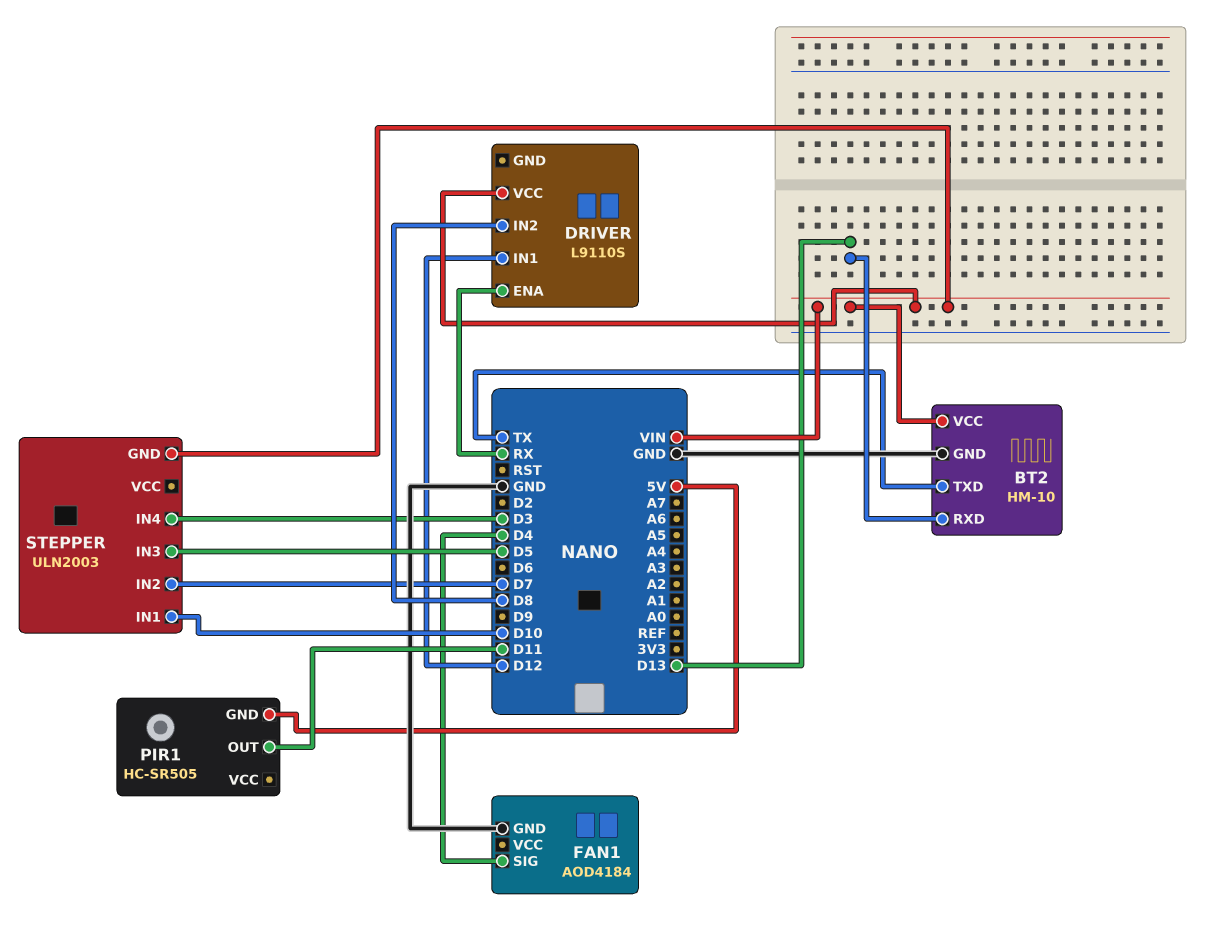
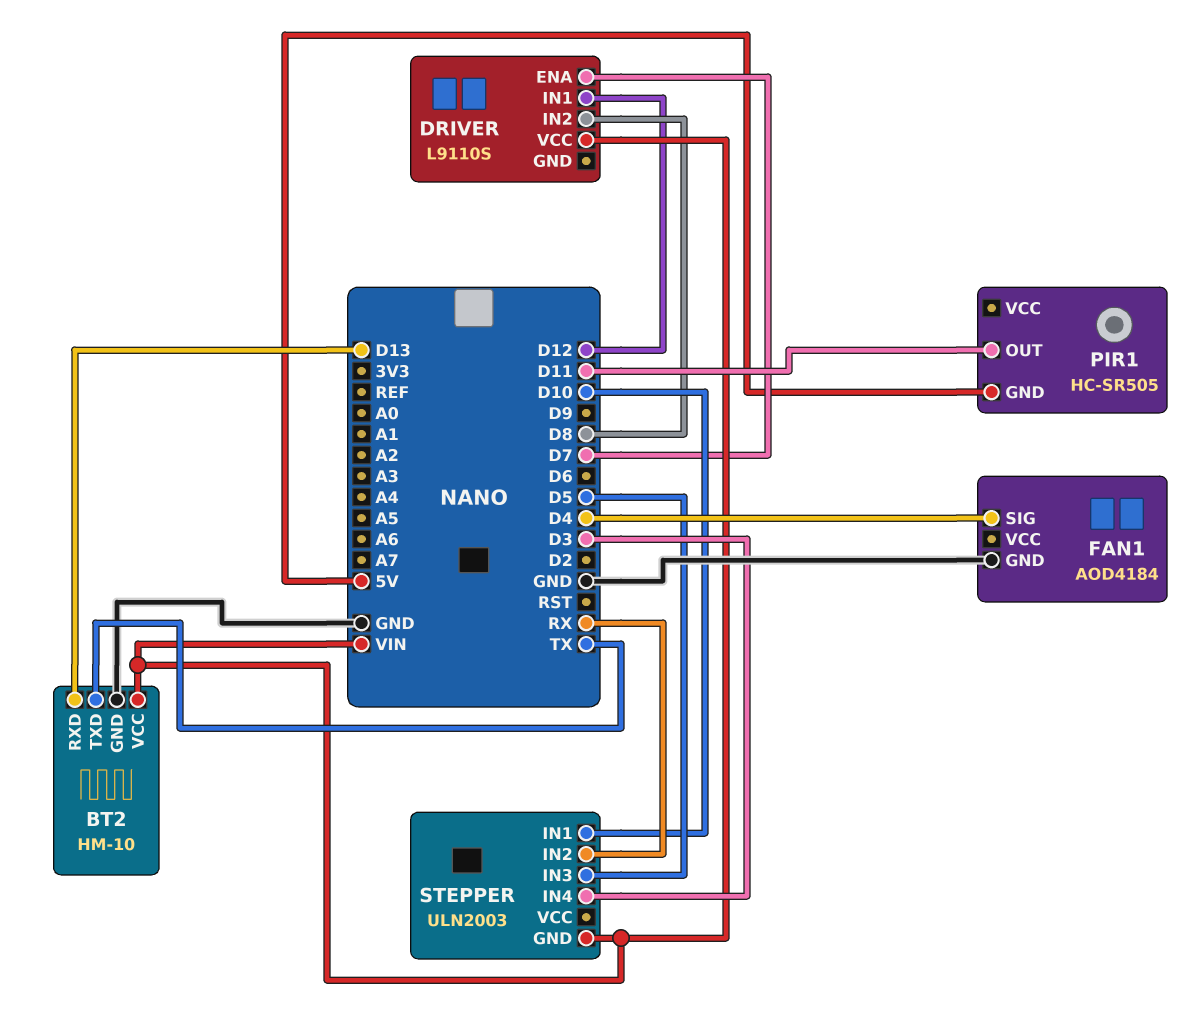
DRIVER pin ENA: RX -> D7
STEPPER pin IN2: D7 -> RX

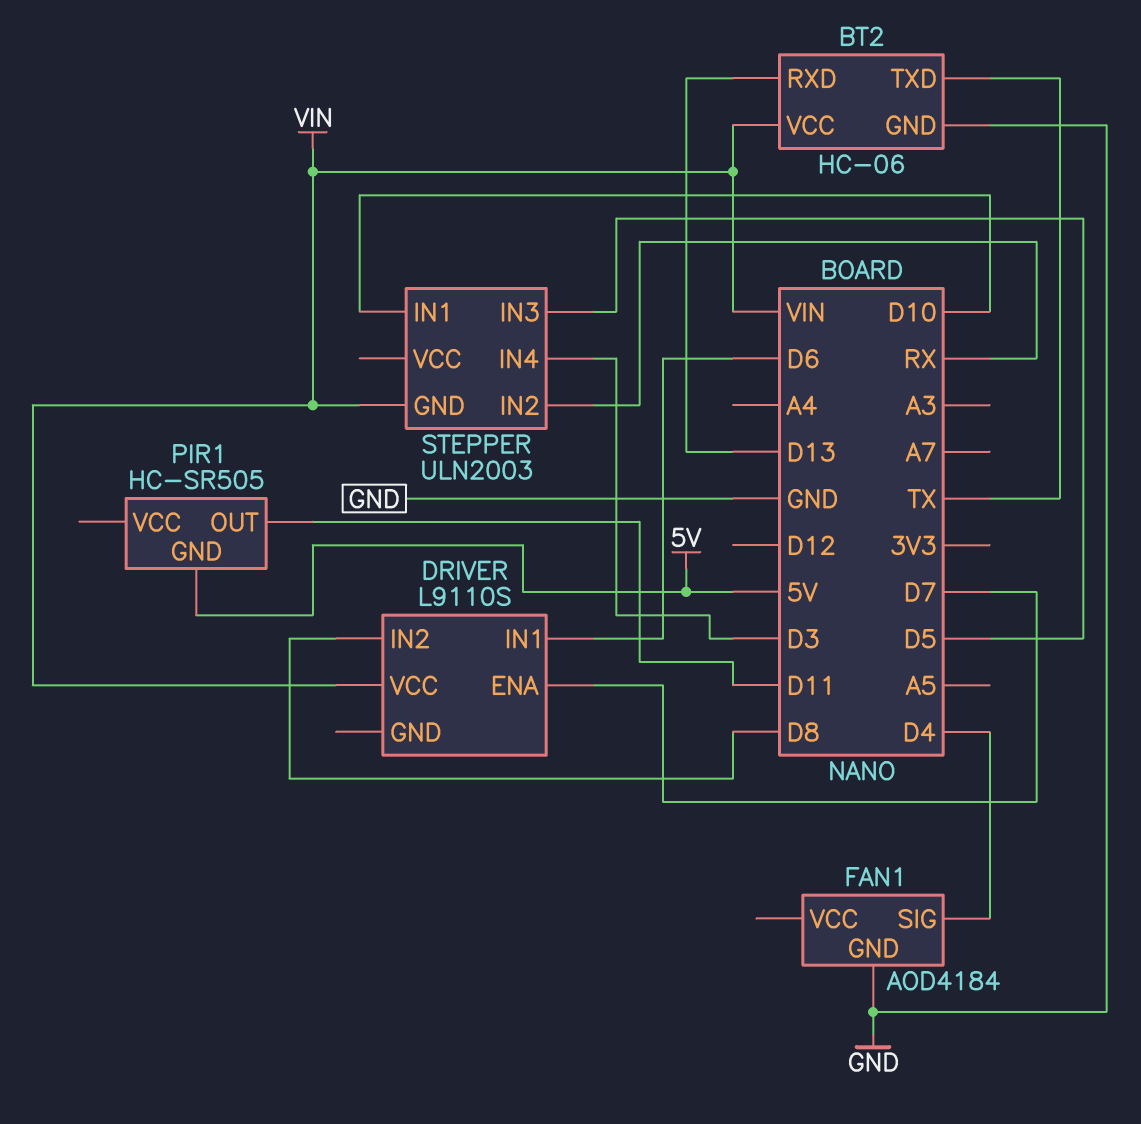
BT2: HM-10 -> HC-06
DRIVER pin IN1: D12 -> D6

